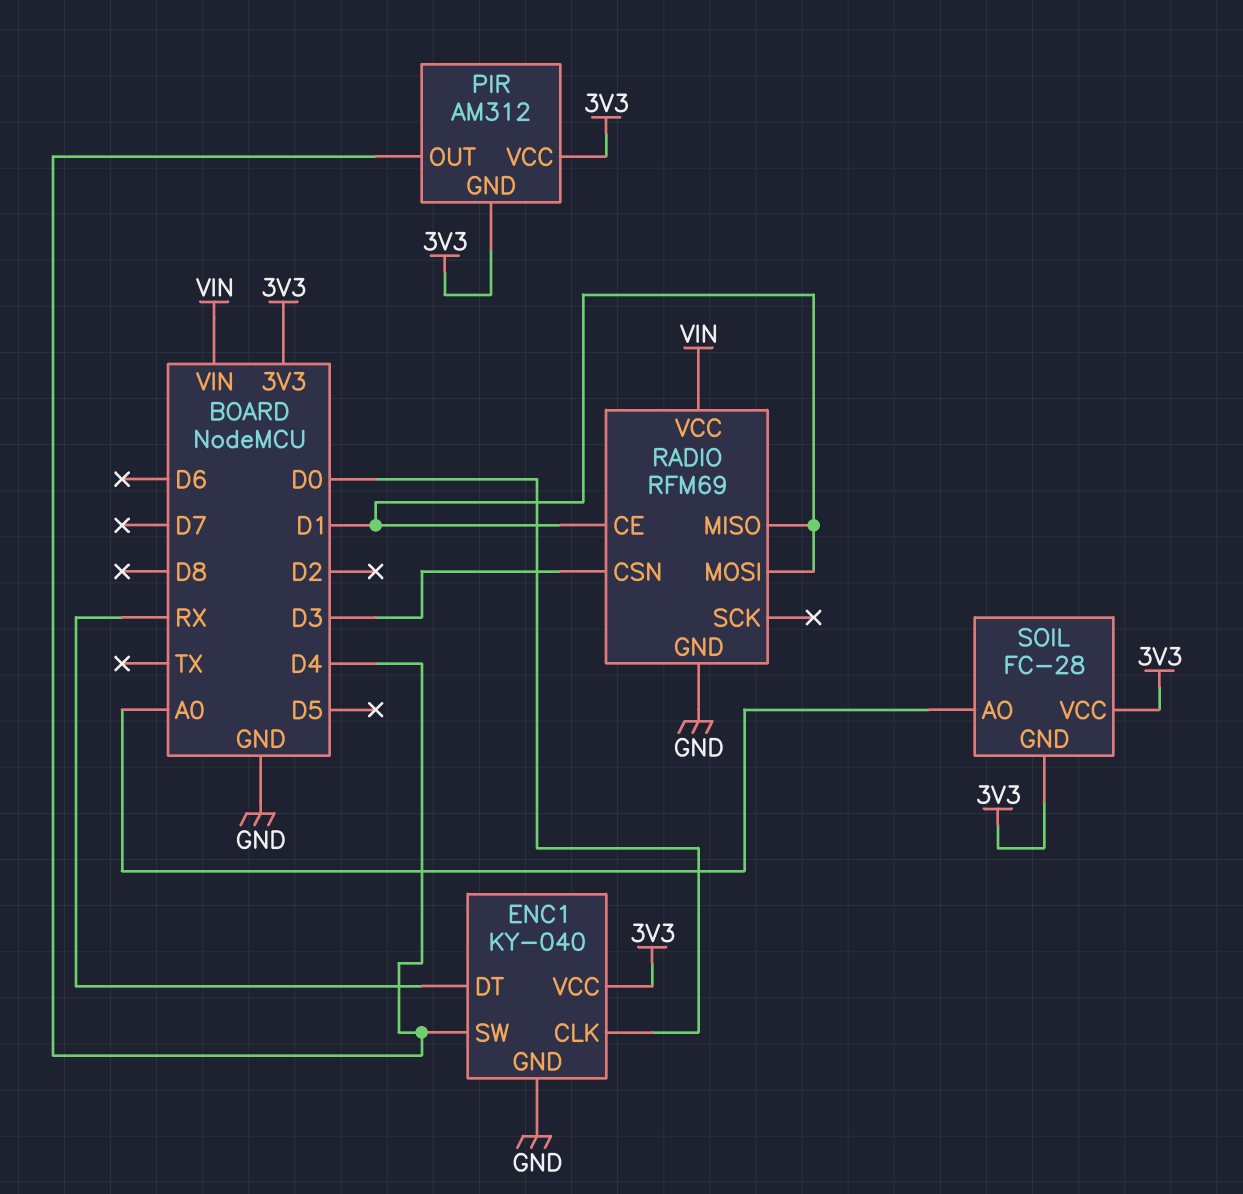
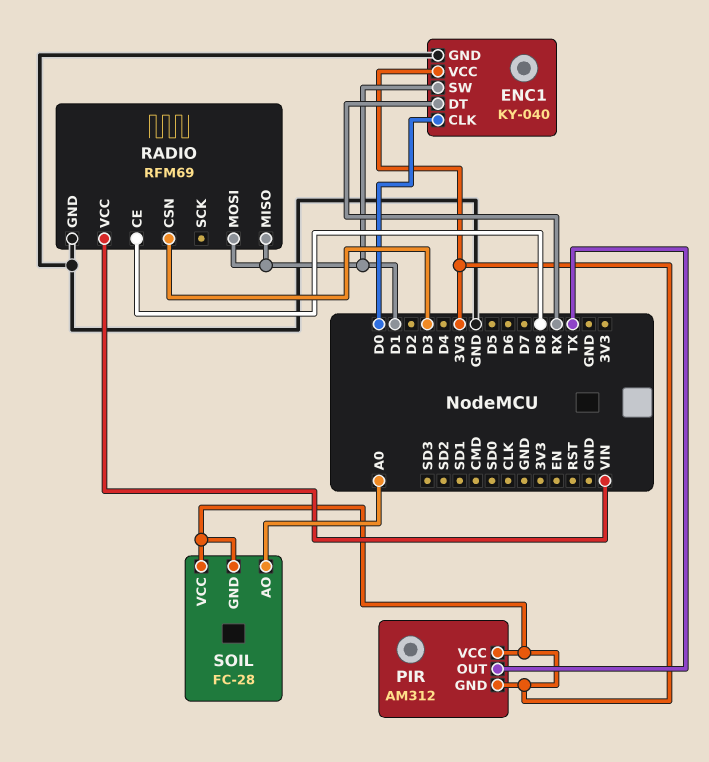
ENC1 pin SW: D4 -> D1
PIR pin OUT: D4 -> TX
RADIO pin CE: D1 -> D8

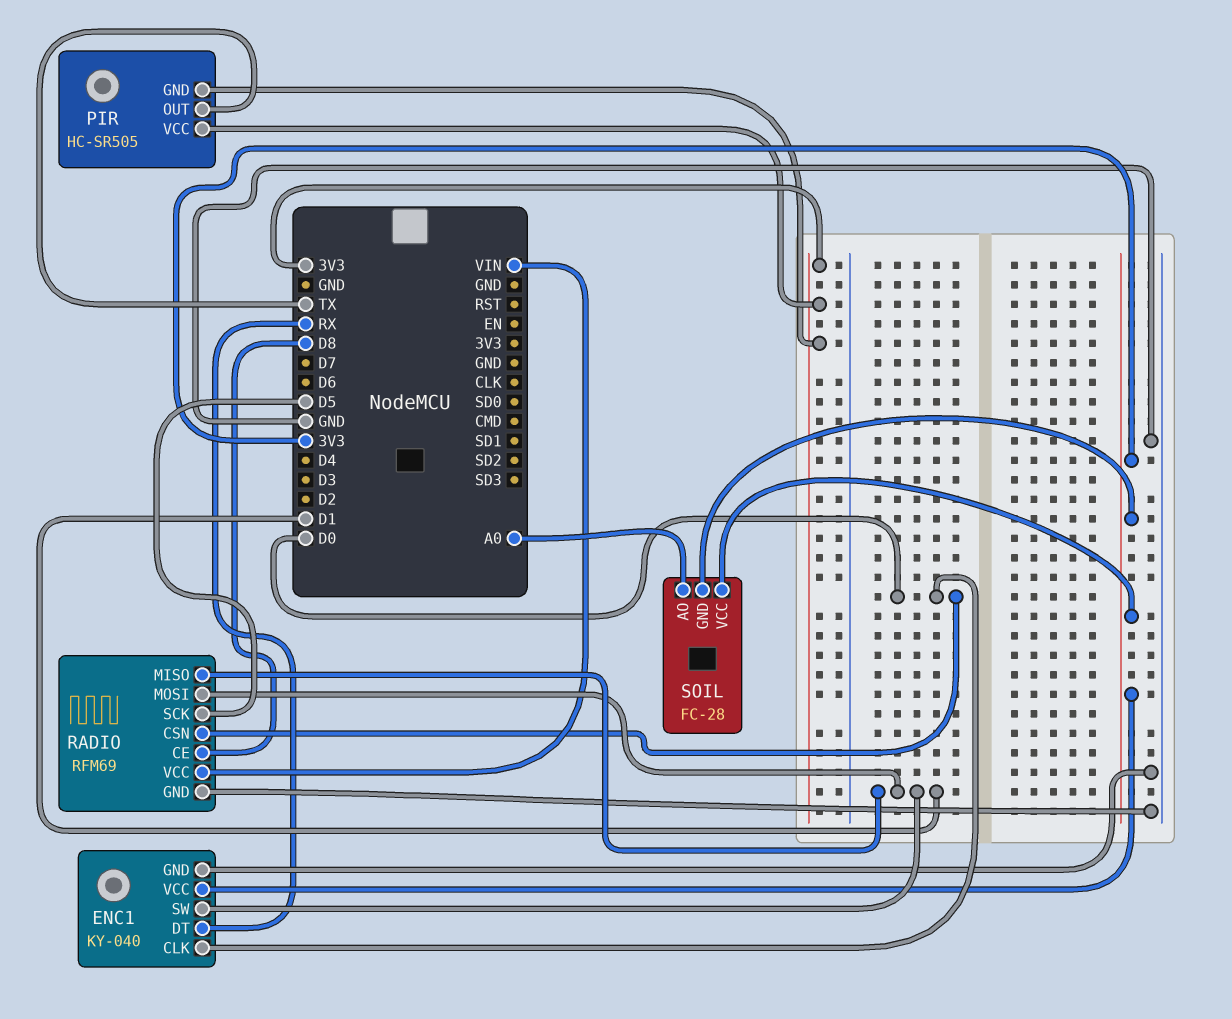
PIR: AM312 -> HC-SR505
RADIO pin CSN: D3 -> D0
RADIO pin SCK: none -> D5

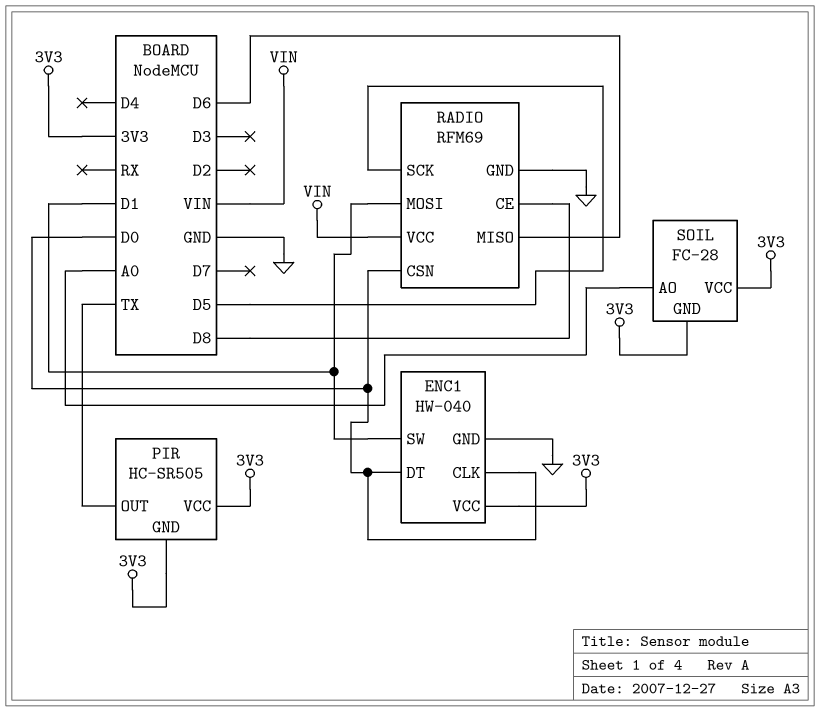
ENC1: KY-040 -> HW-040
ENC1 pin DT: RX -> D0
RADIO pin MISO: D1 -> D6

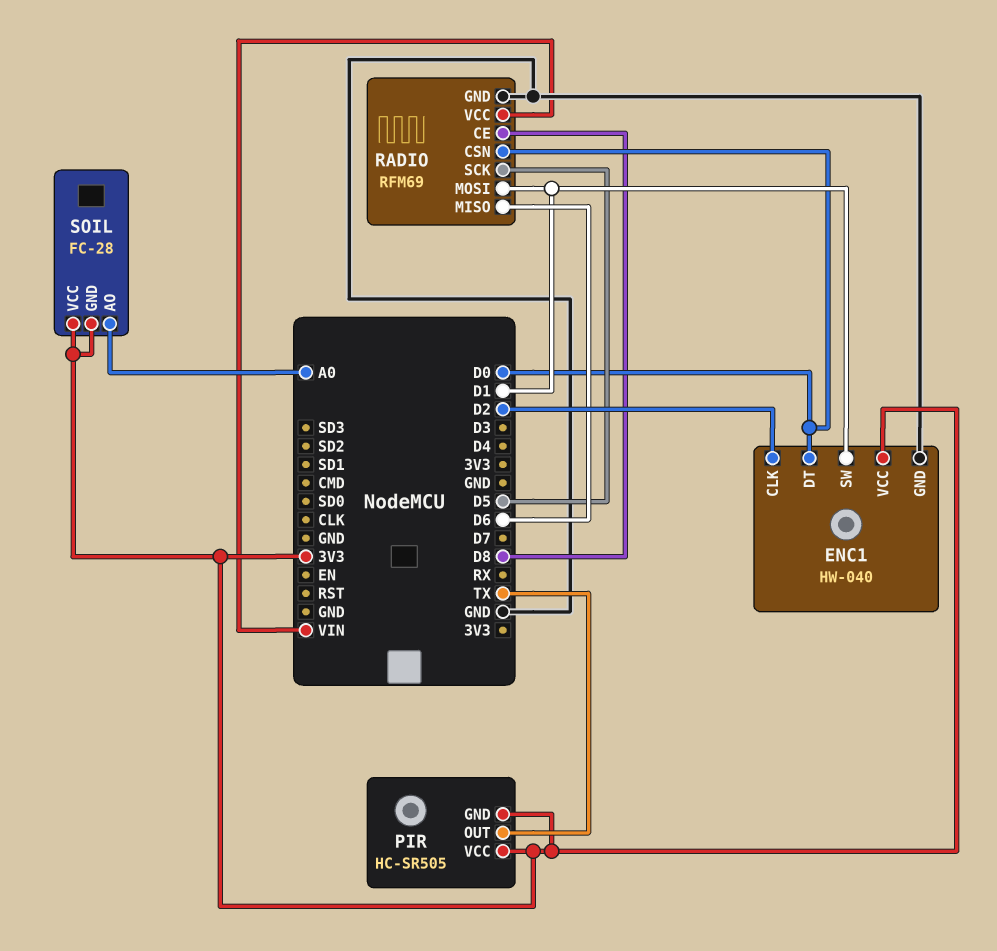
ENC1 pin CLK: D0 -> D2

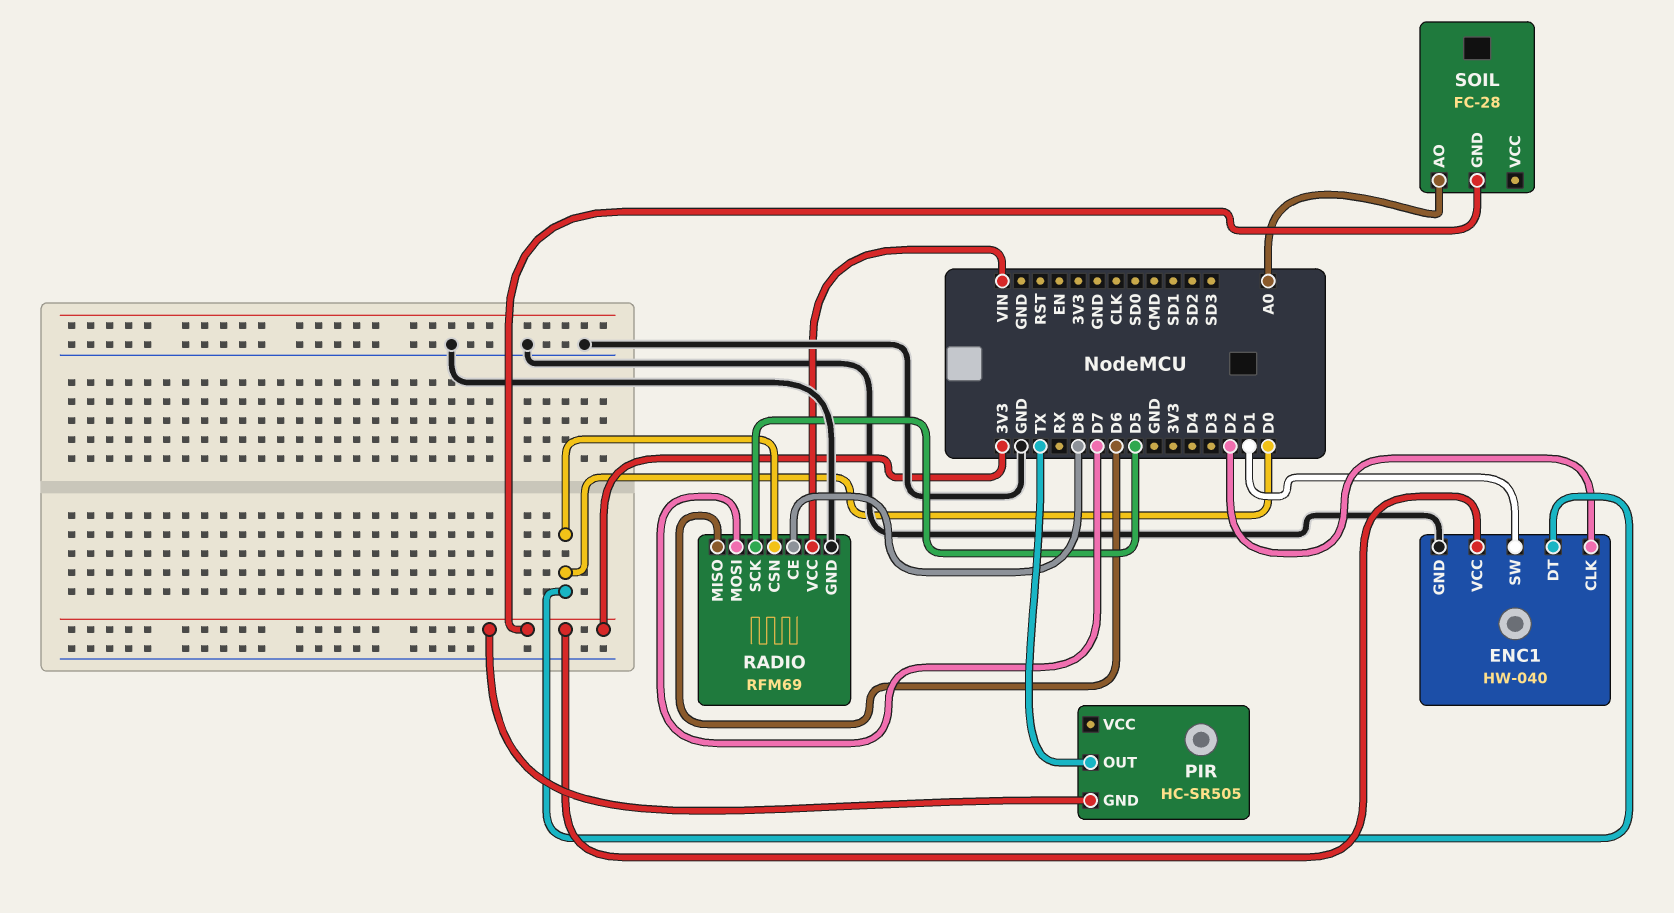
PIR pin VCC: 3V3 -> none
RADIO pin MOSI: D1 -> D7
SOIL pin VCC: 3V3 -> none

